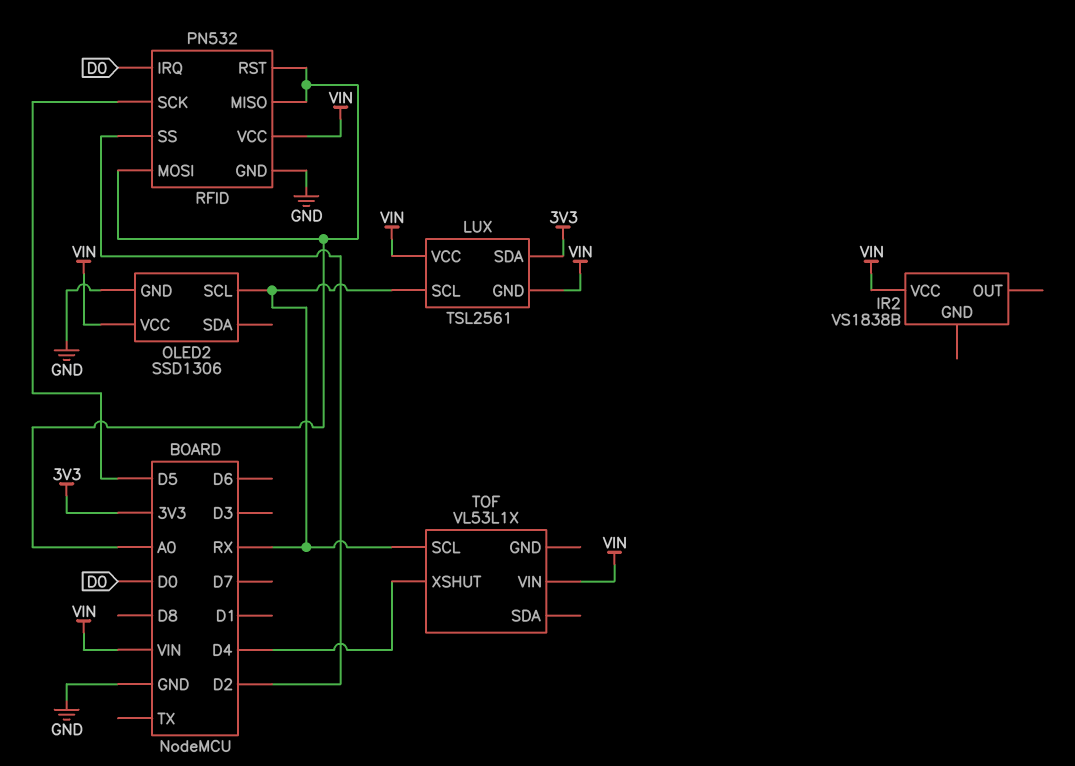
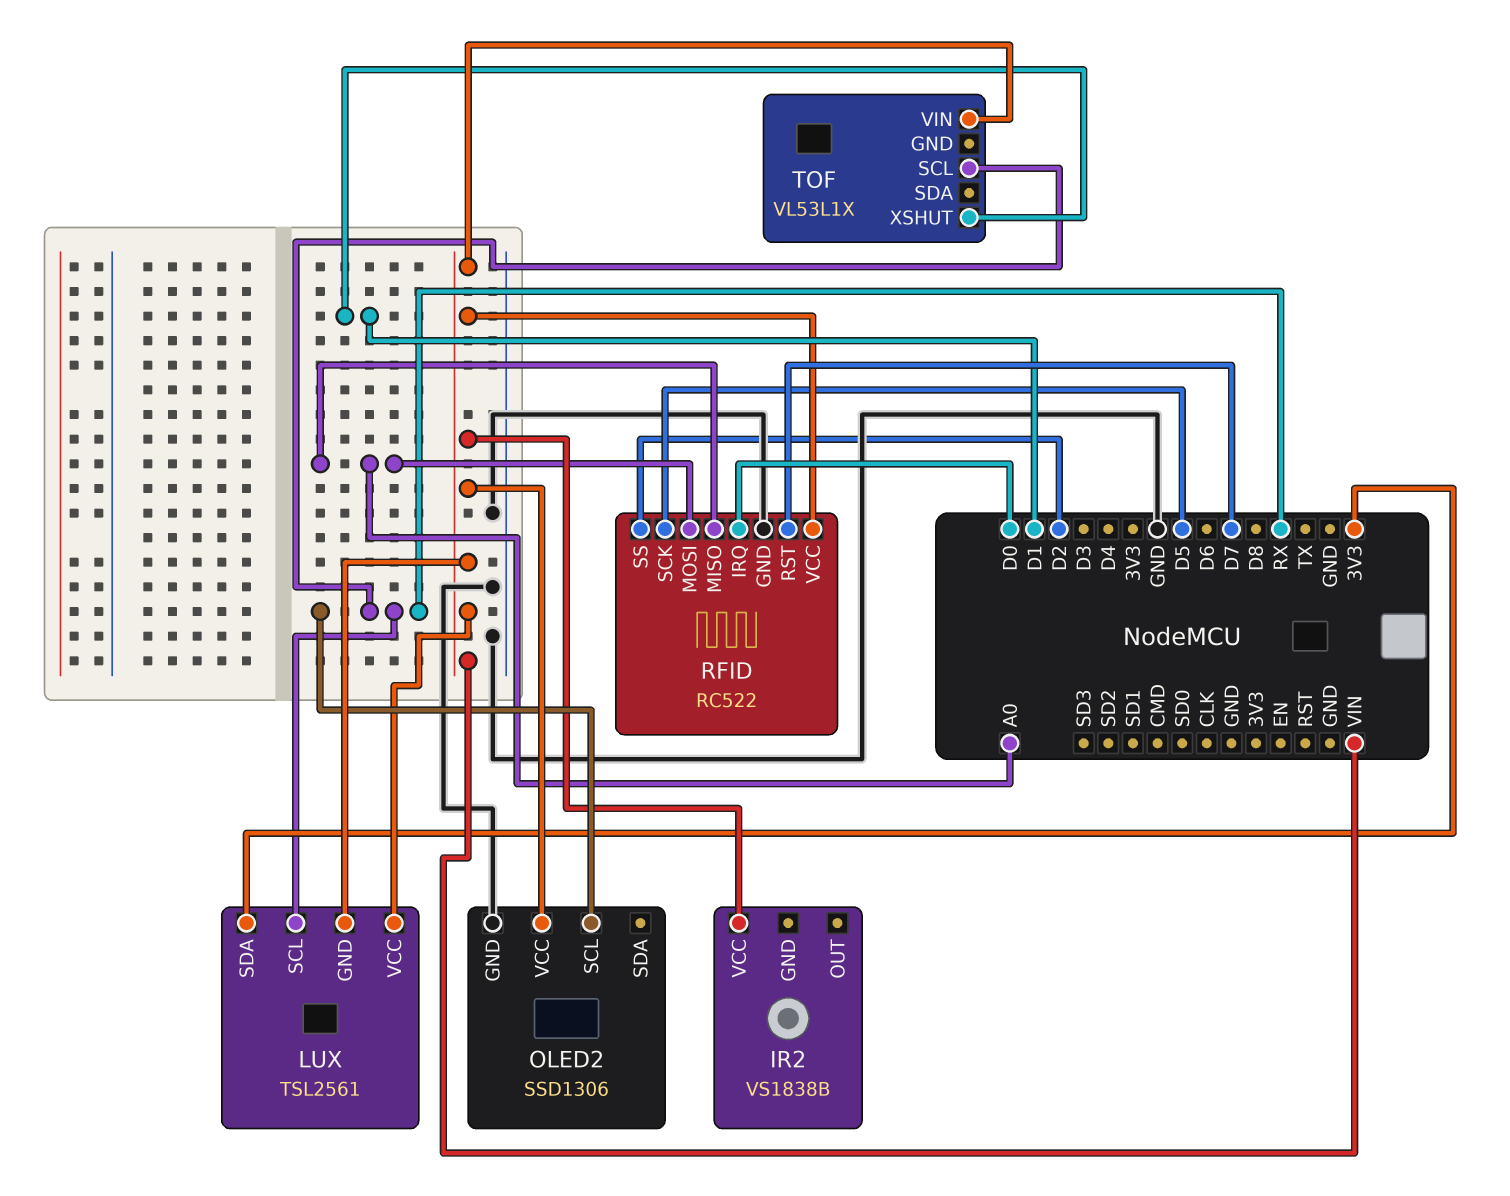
RFID: PN532 -> RC522
RFID pin RST: A0 -> D7
TOF pin XSHUT: D4 -> D1

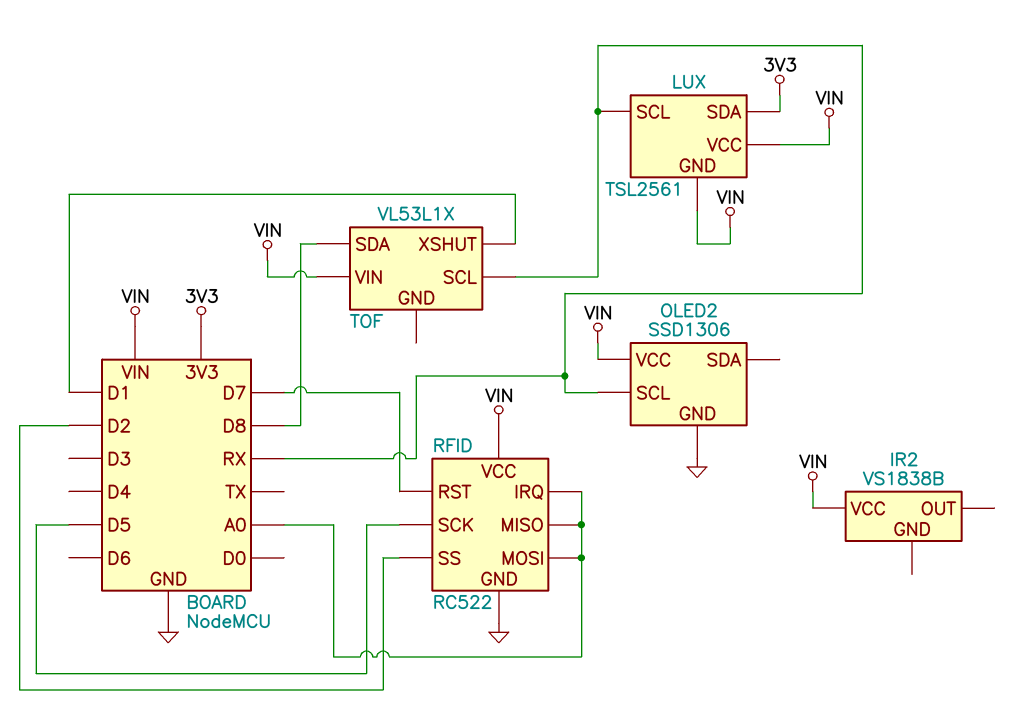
RFID pin IRQ: D0 -> A0
TOF pin SDA: none -> D8

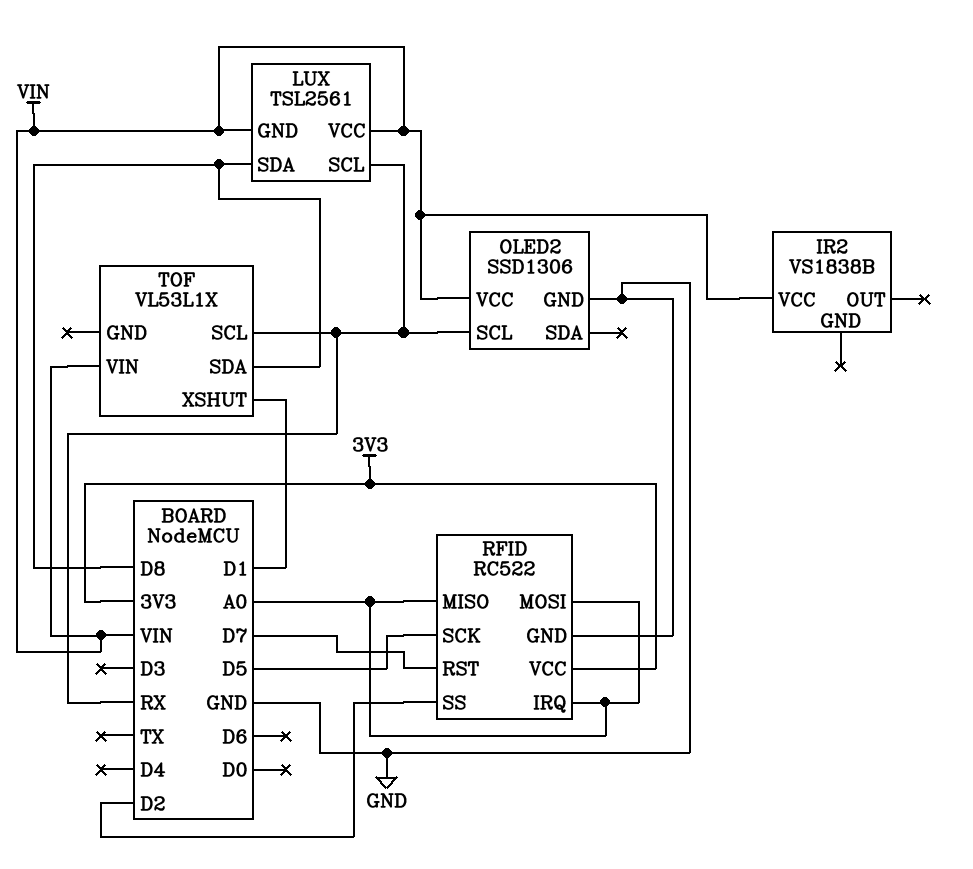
LUX pin SDA: 3V3 -> D8
RFID pin VCC: VIN -> 3V3

